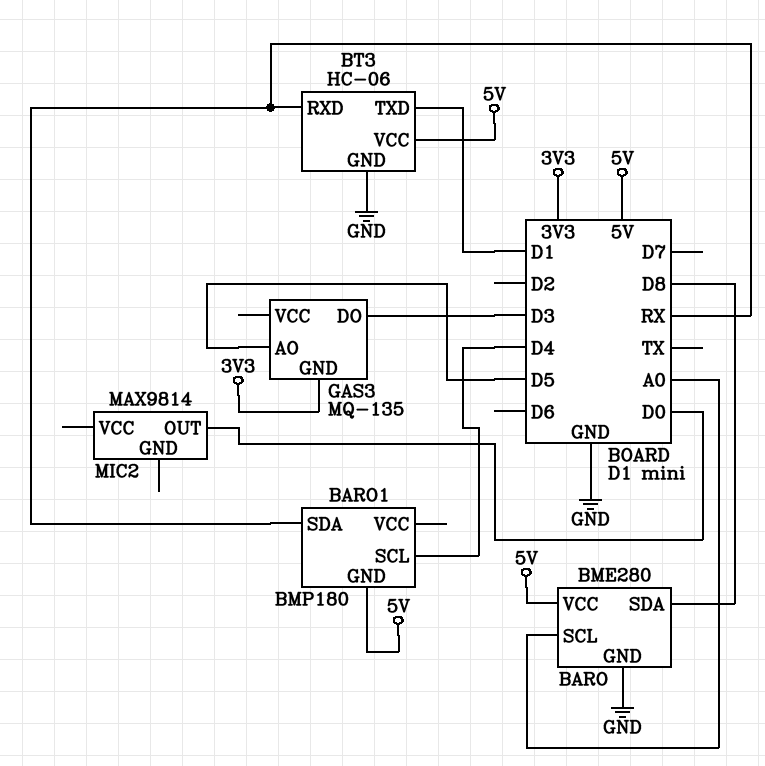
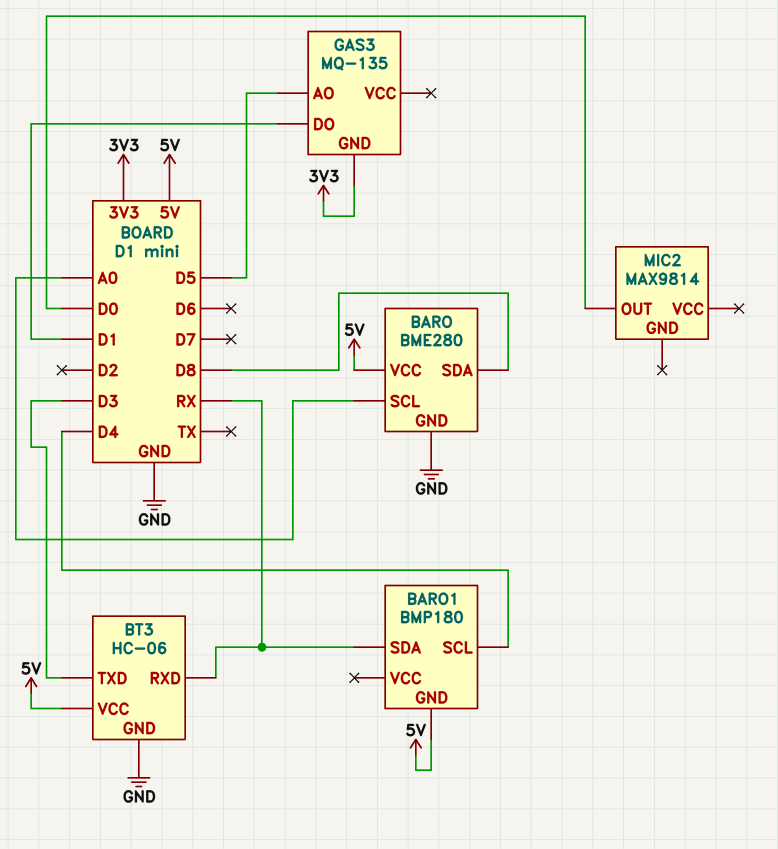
BT3 pin TXD: D1 -> D3
GAS3 pin DO: D3 -> D1

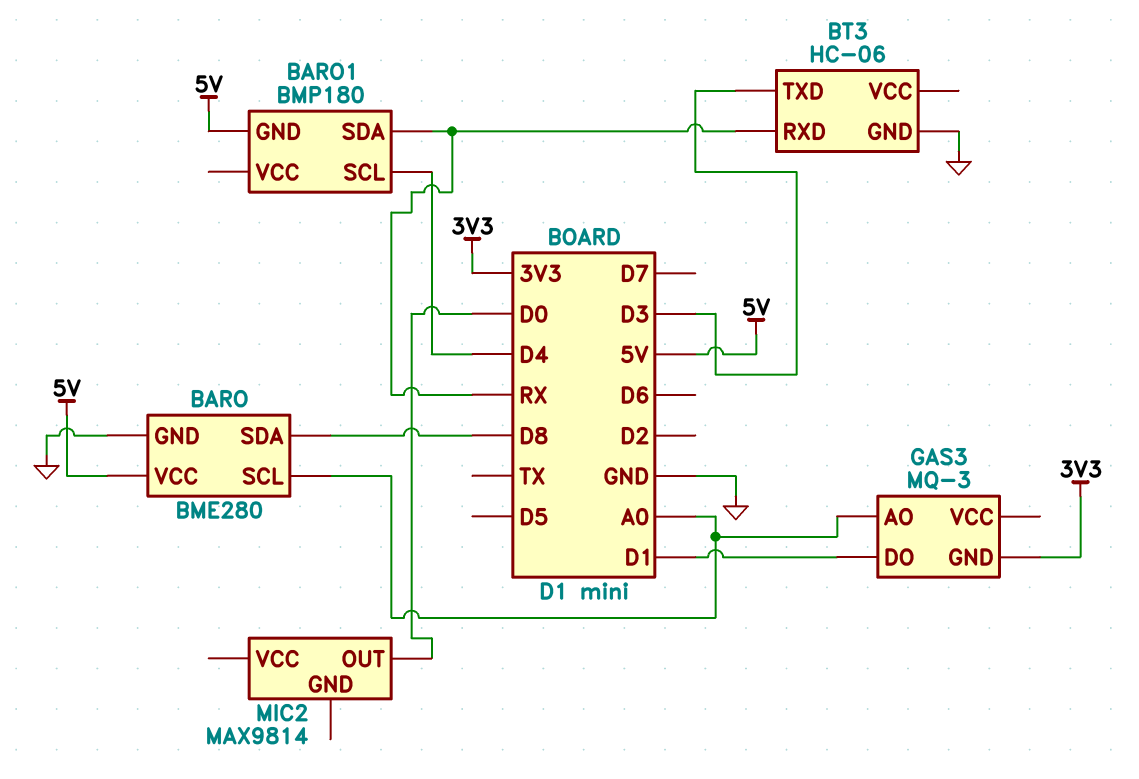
BT3 pin VCC: 5V -> none
GAS3: MQ-135 -> MQ-3
GAS3 pin AO: D5 -> A0

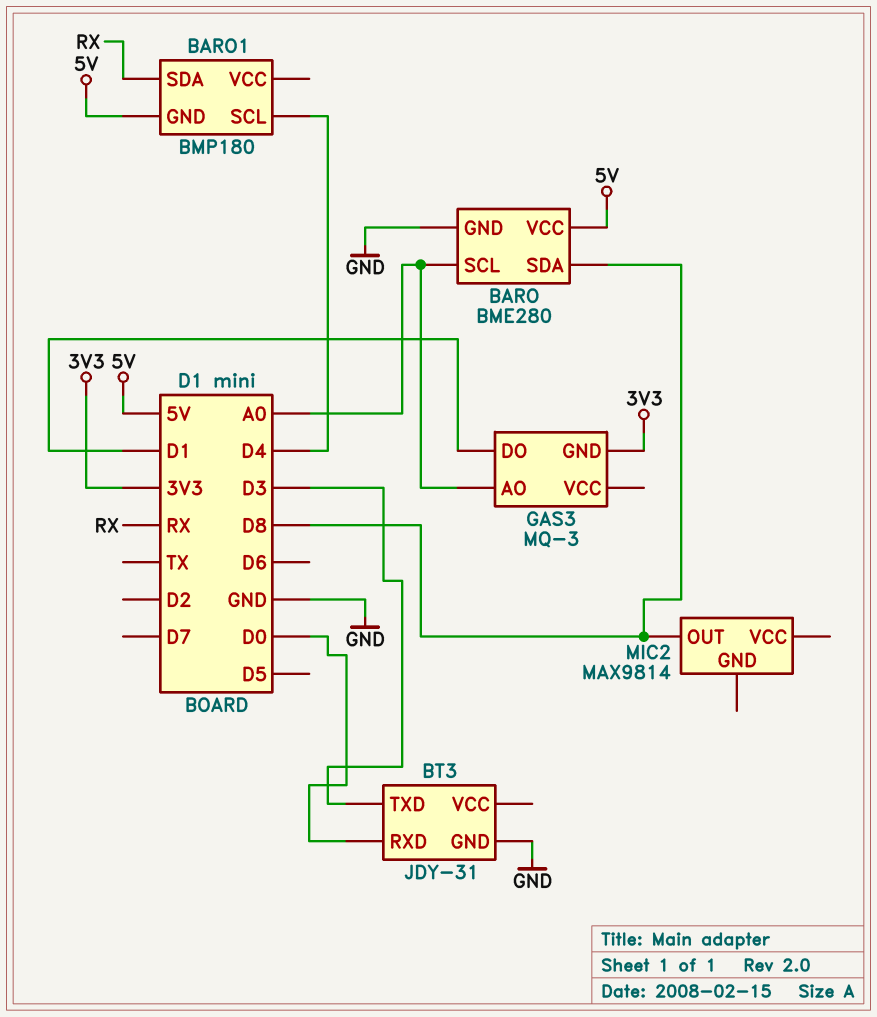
BT3: HC-06 -> JDY-31
BT3 pin RXD: RX -> D0
MIC2 pin OUT: D0 -> D8

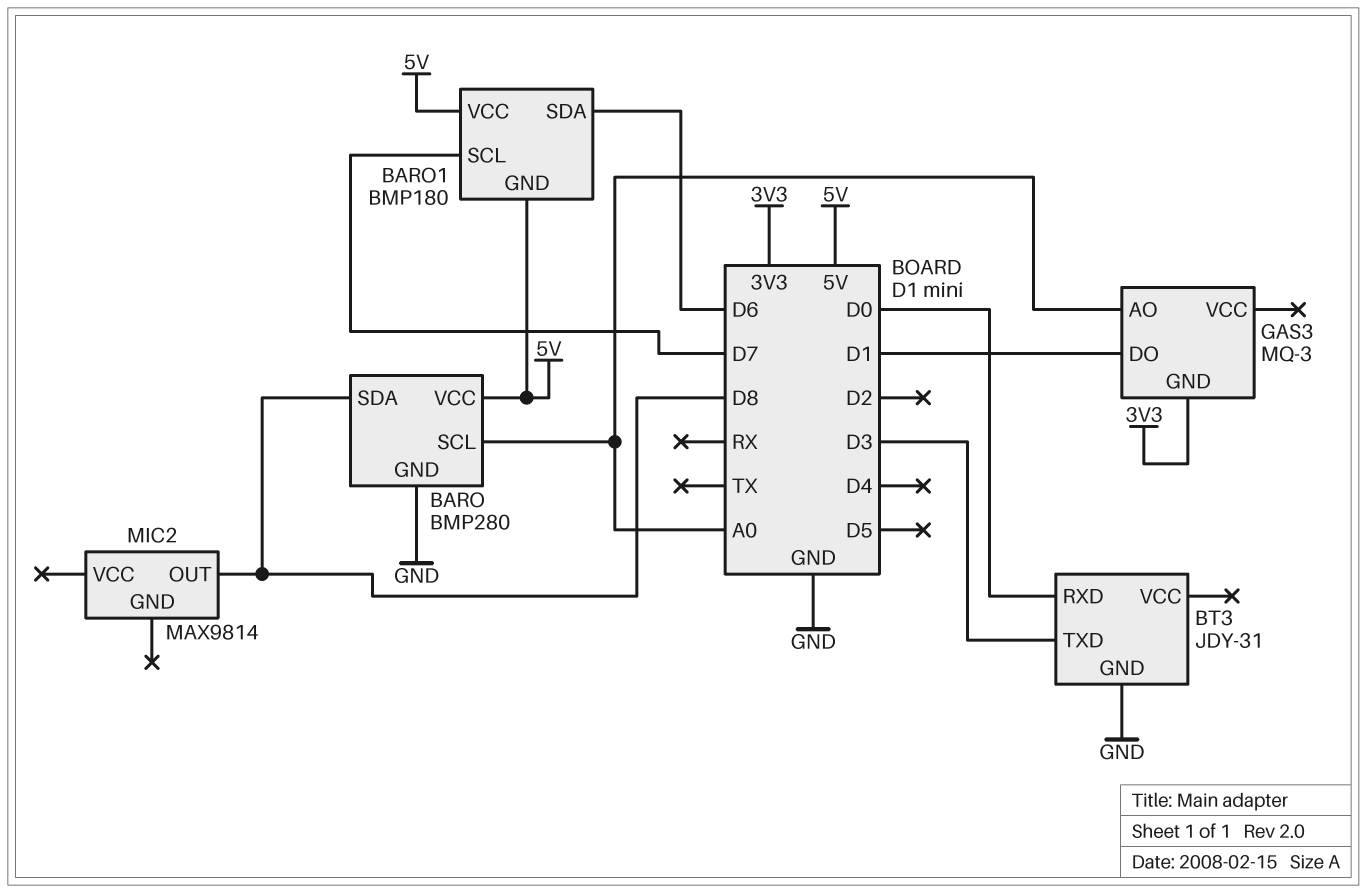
BARO: BME280 -> BMP280
BARO1 pin SCL: D4 -> D7
BARO1 pin SDA: RX -> D6
BARO1 pin VCC: none -> 5V

